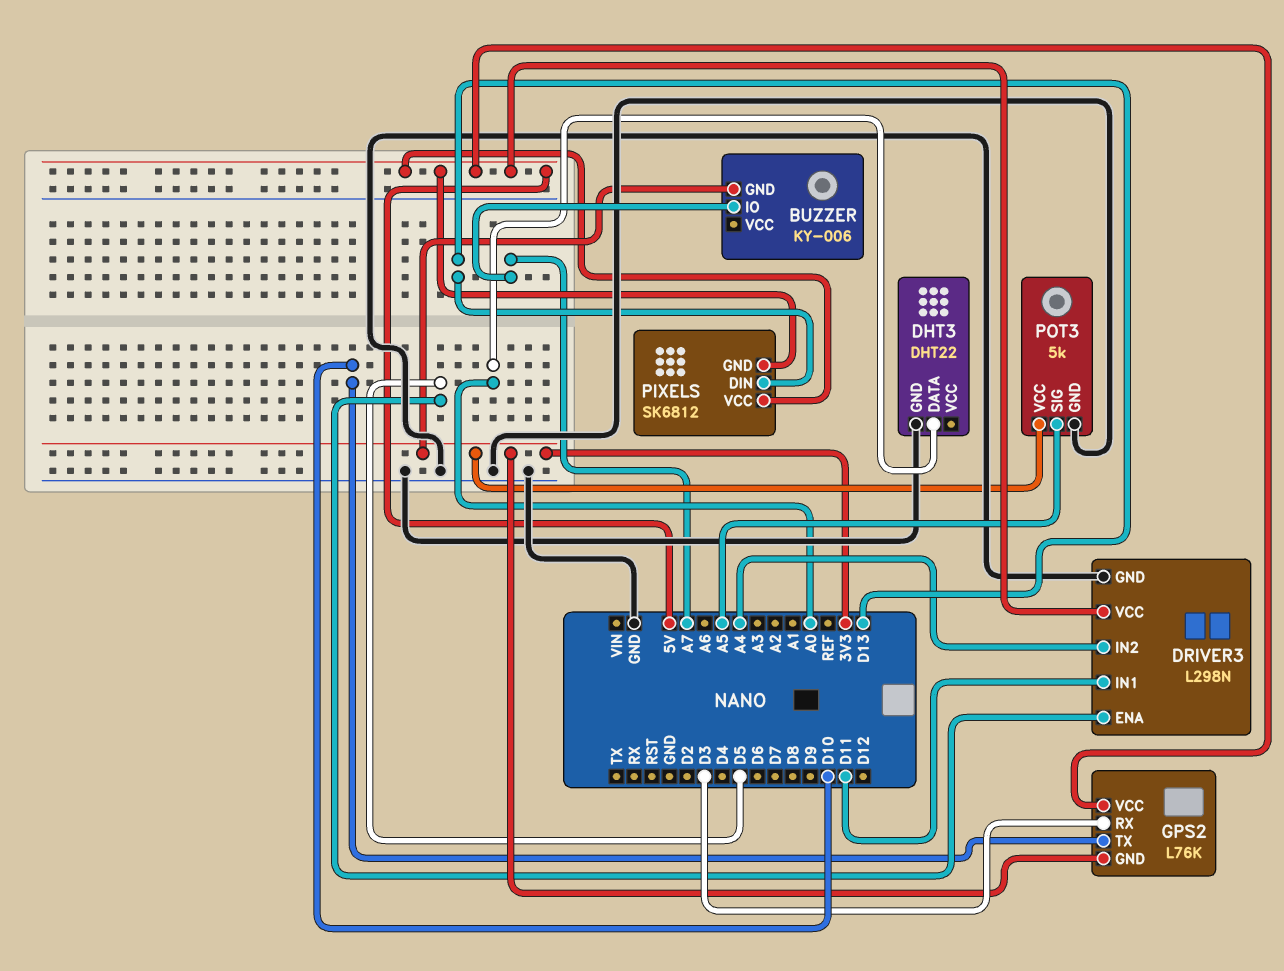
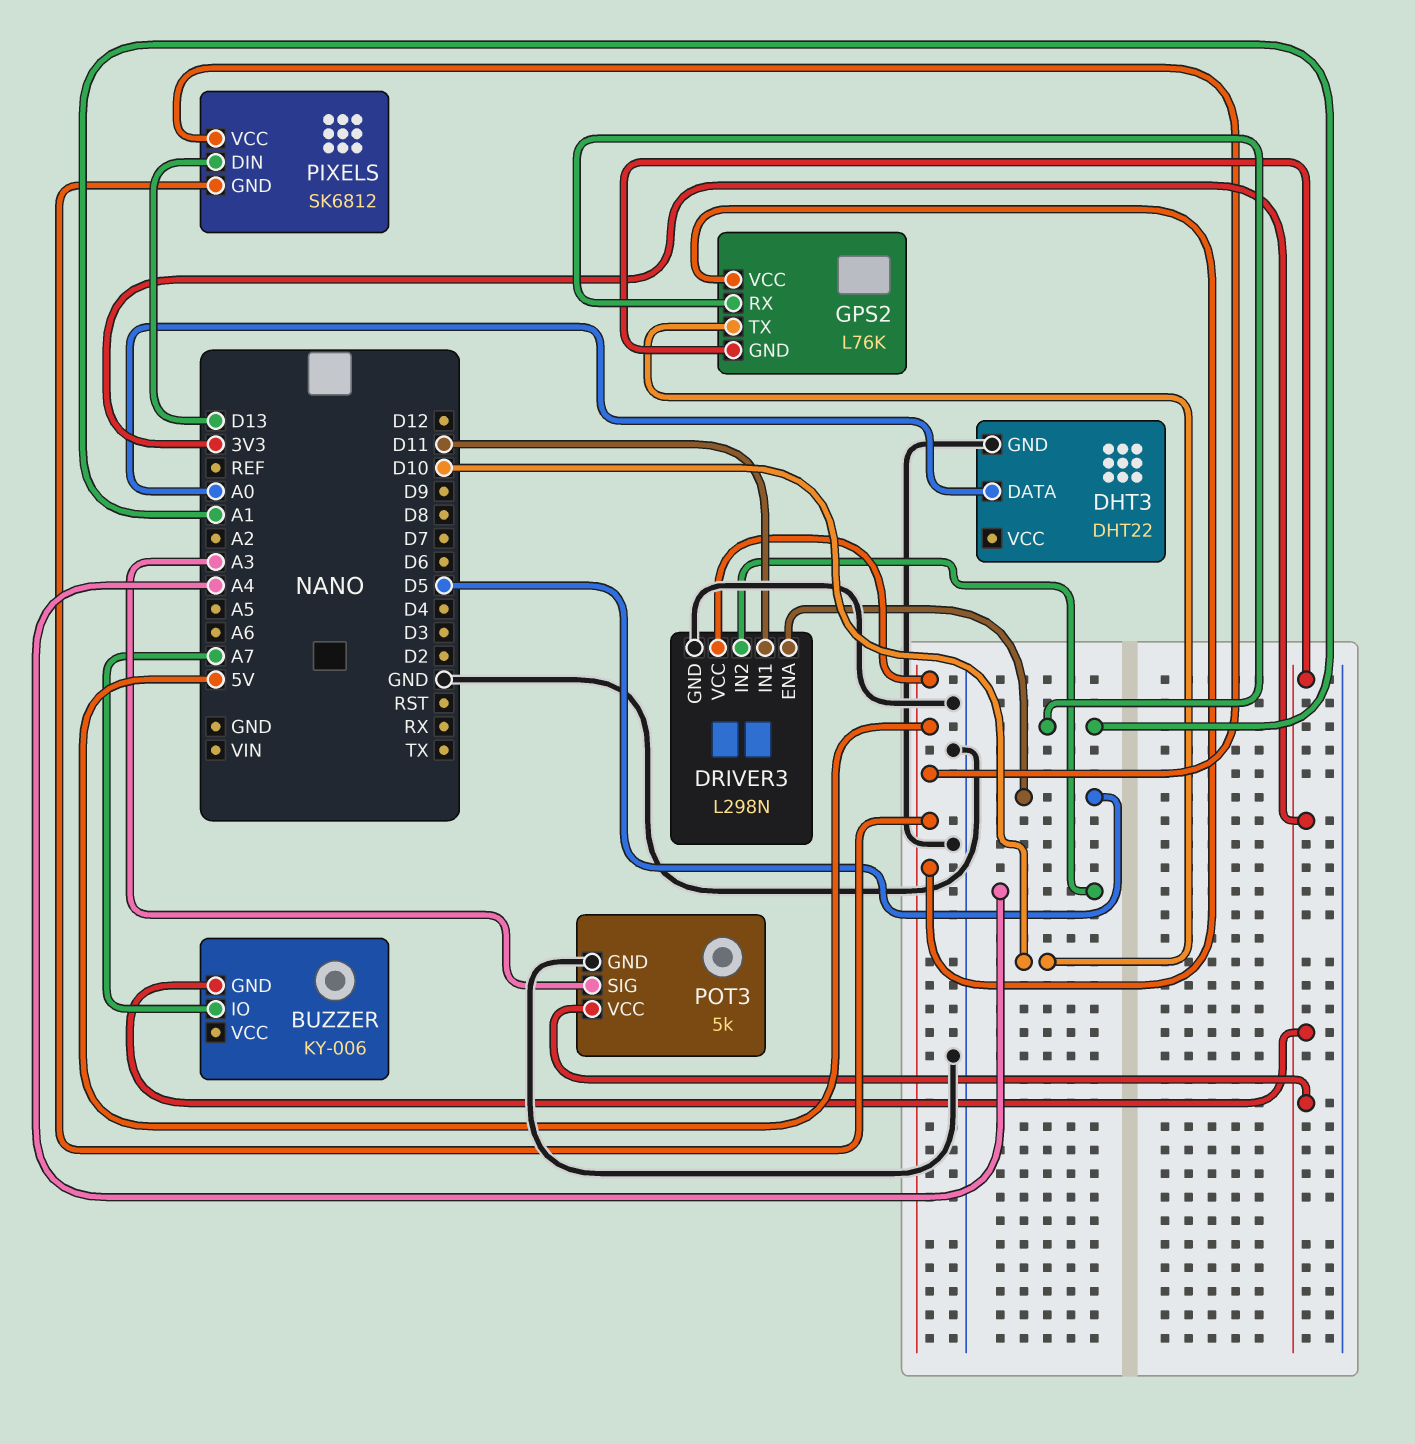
GPS2 pin RX: D3 -> A1
POT3 pin SIG: A5 -> A3

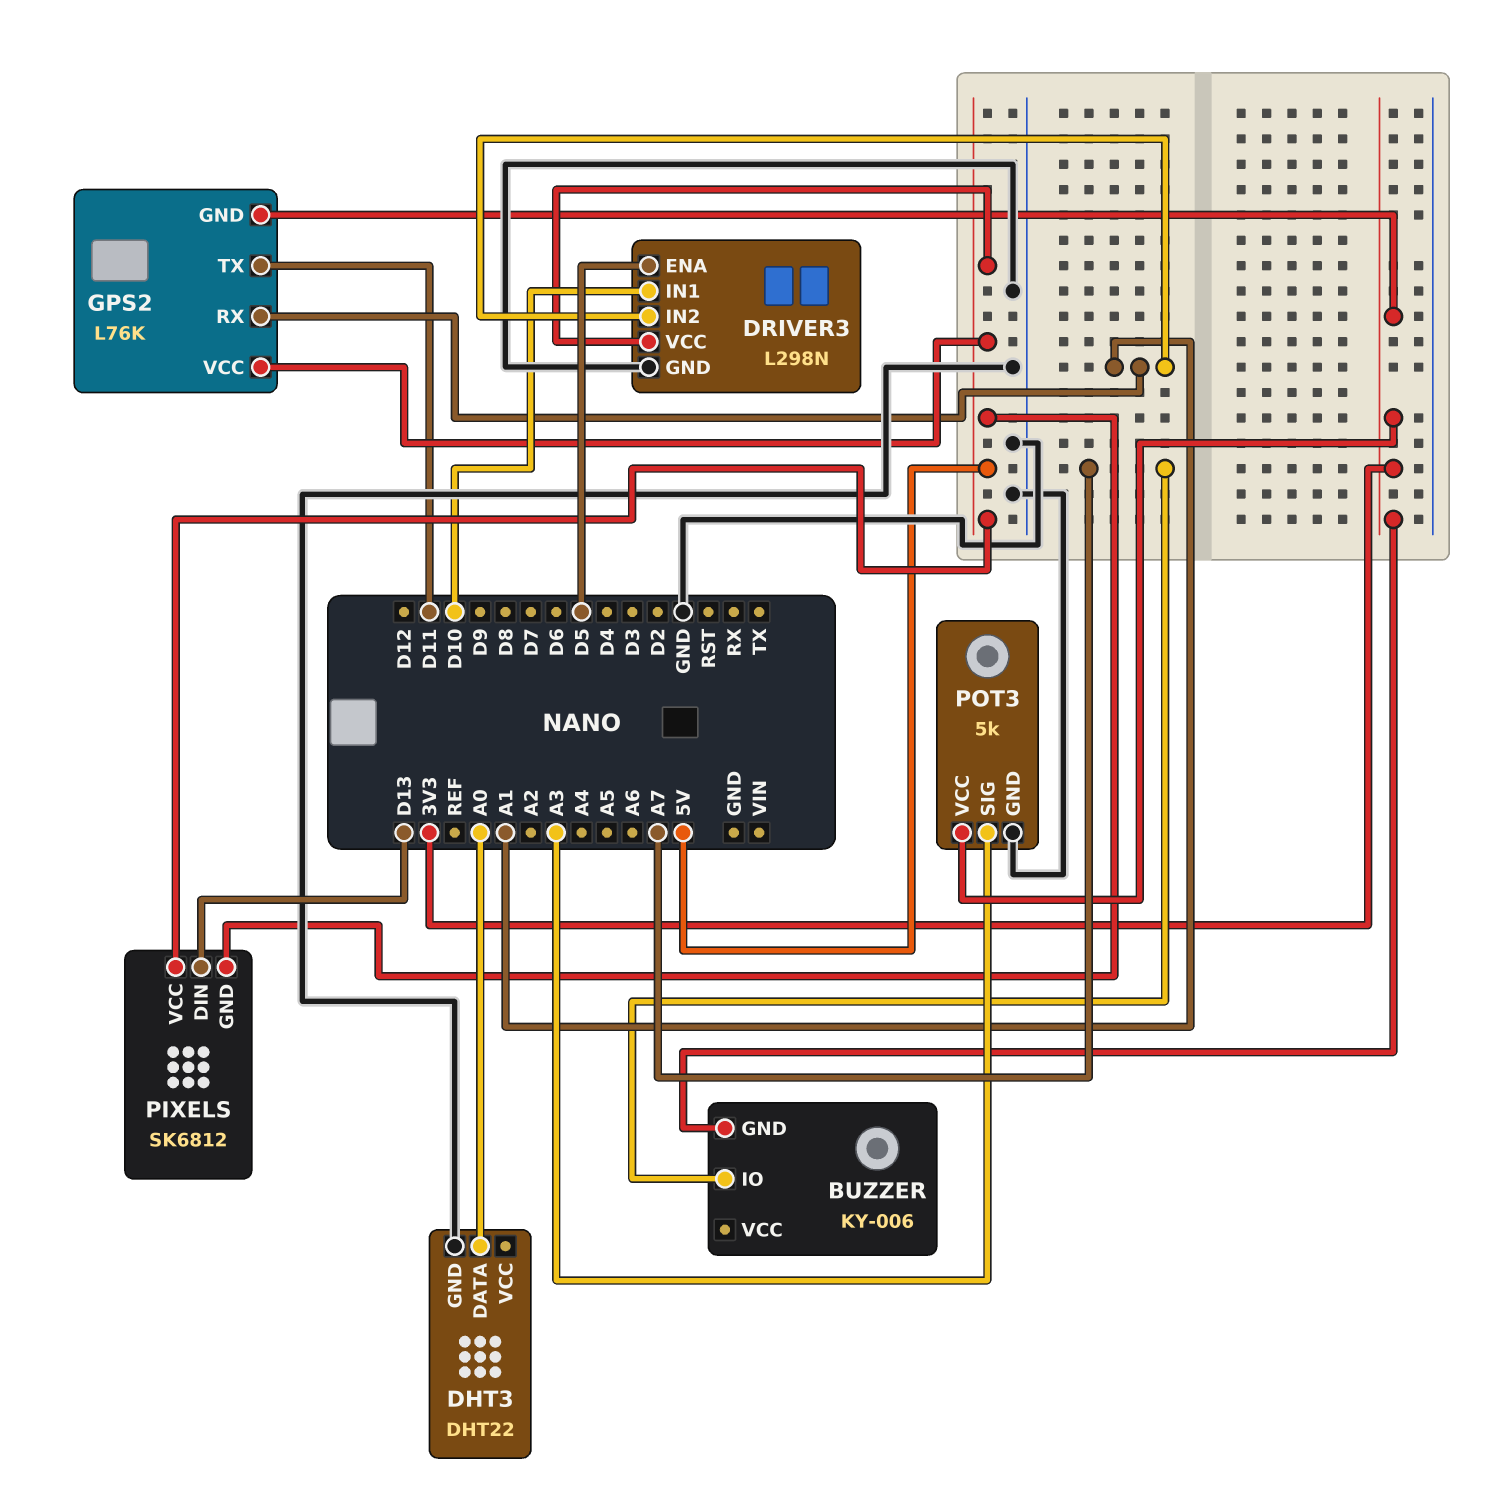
DRIVER3 pin IN1: D11 -> D10
DRIVER3 pin IN2: A4 -> A1
GPS2 pin TX: D10 -> D11

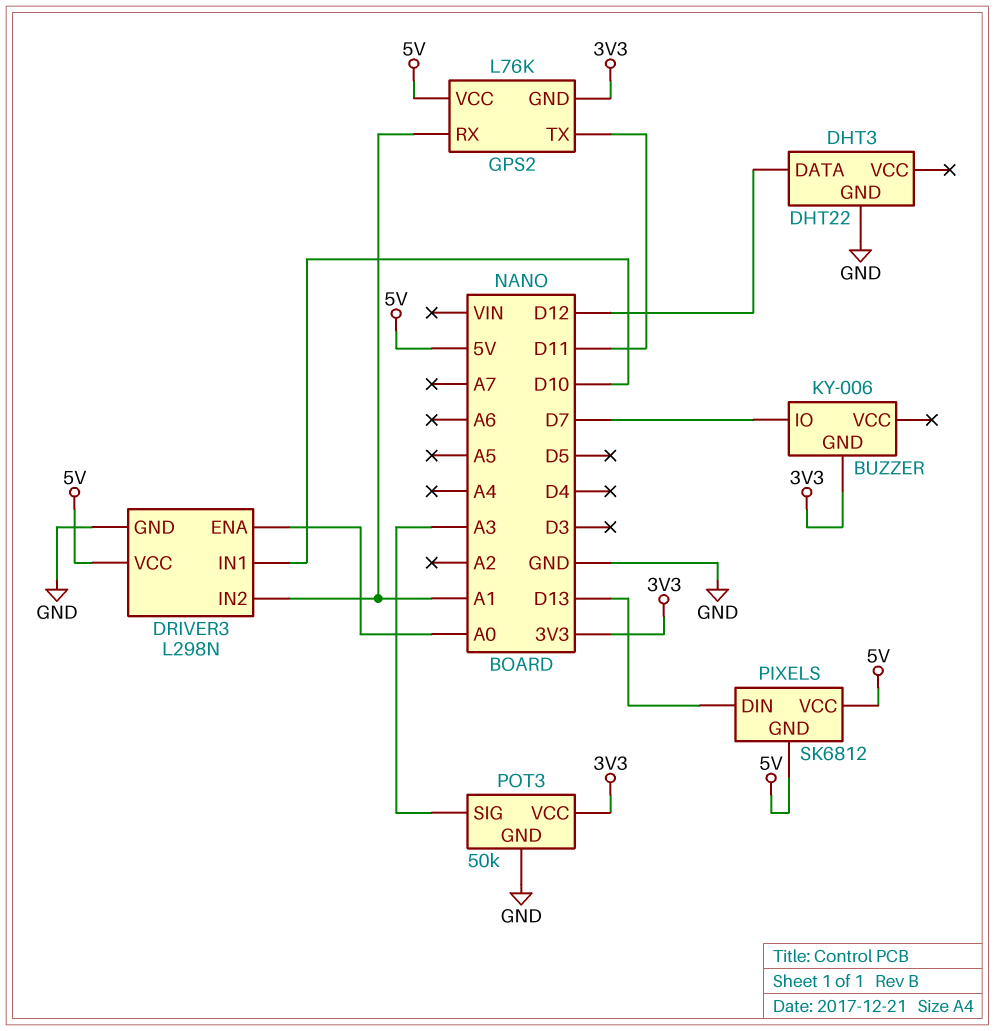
BUZZER pin IO: A7 -> D7
DHT3 pin DATA: A0 -> D12
DRIVER3 pin ENA: D5 -> A0
POT3: 5k -> 50k

